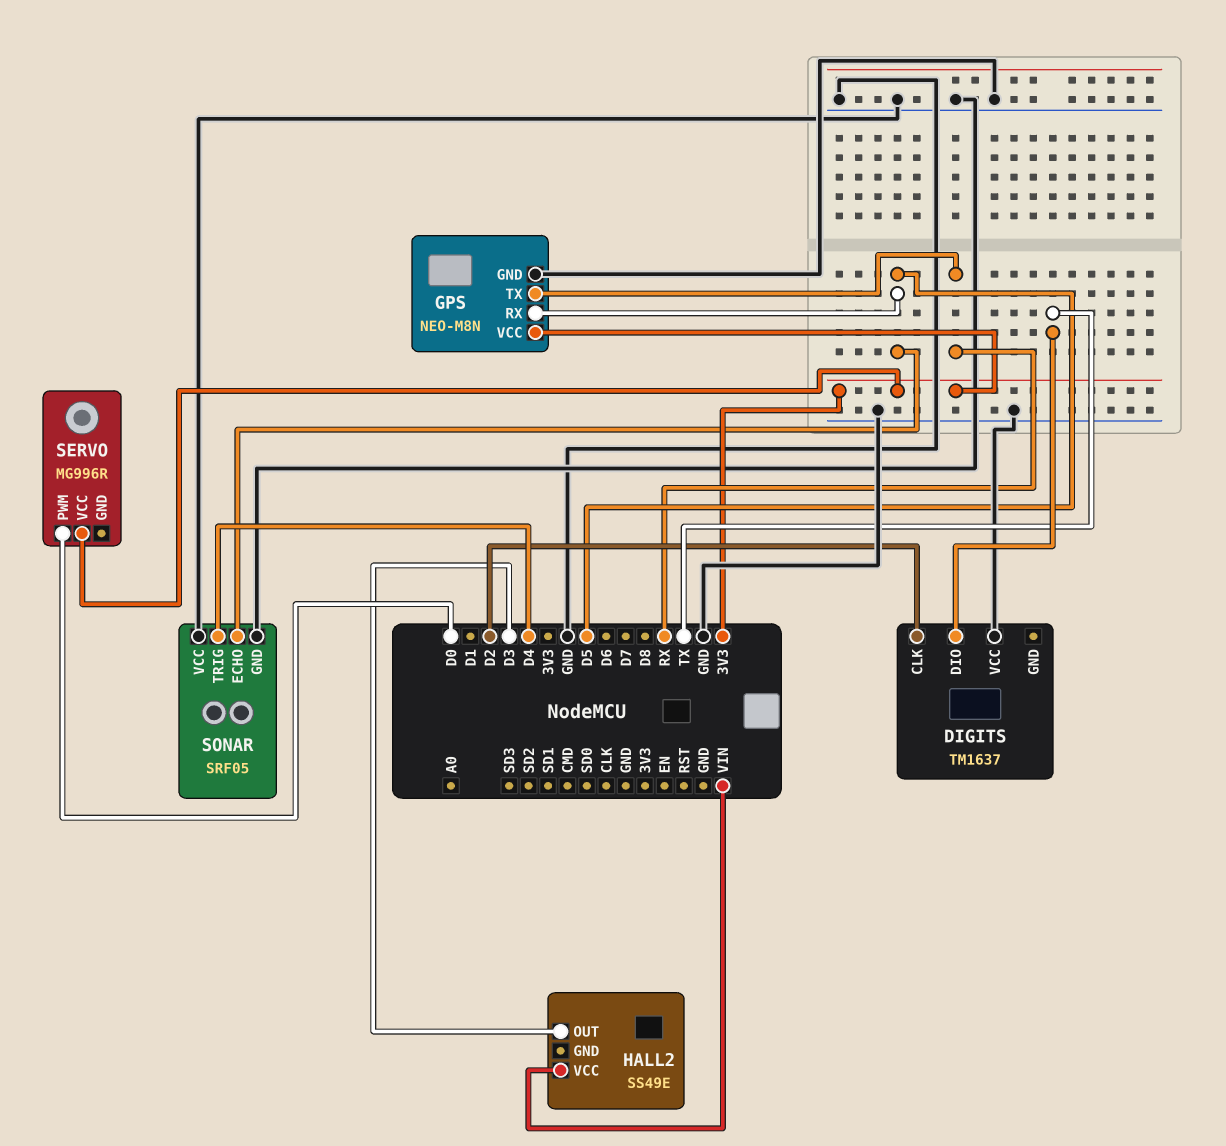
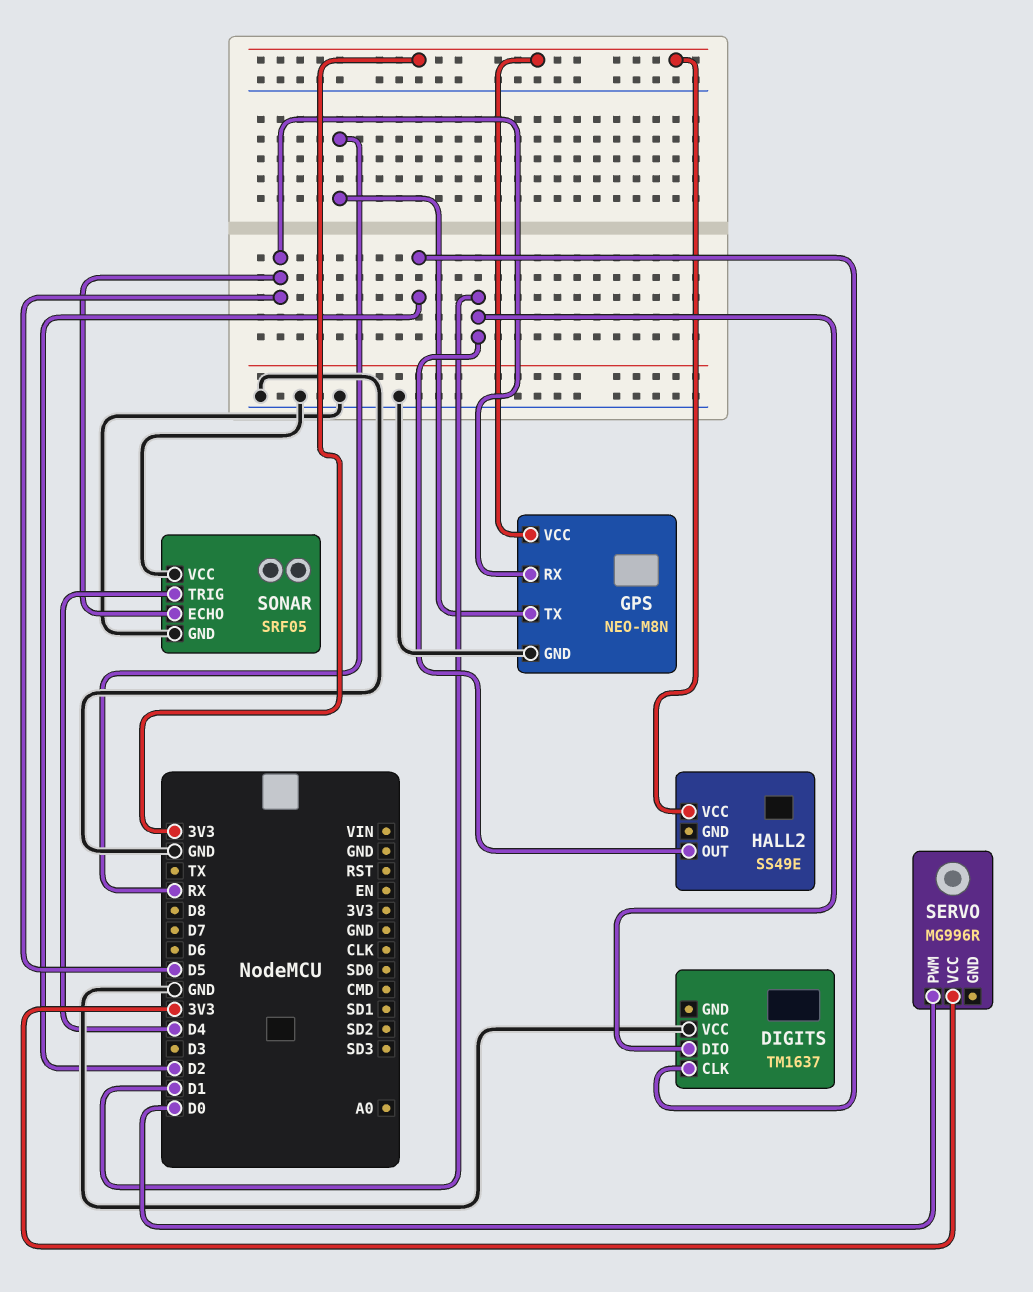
DIGITS pin DIO: TX -> D1
HALL2 pin OUT: D3 -> D1
HALL2 pin VCC: VIN -> 3V3

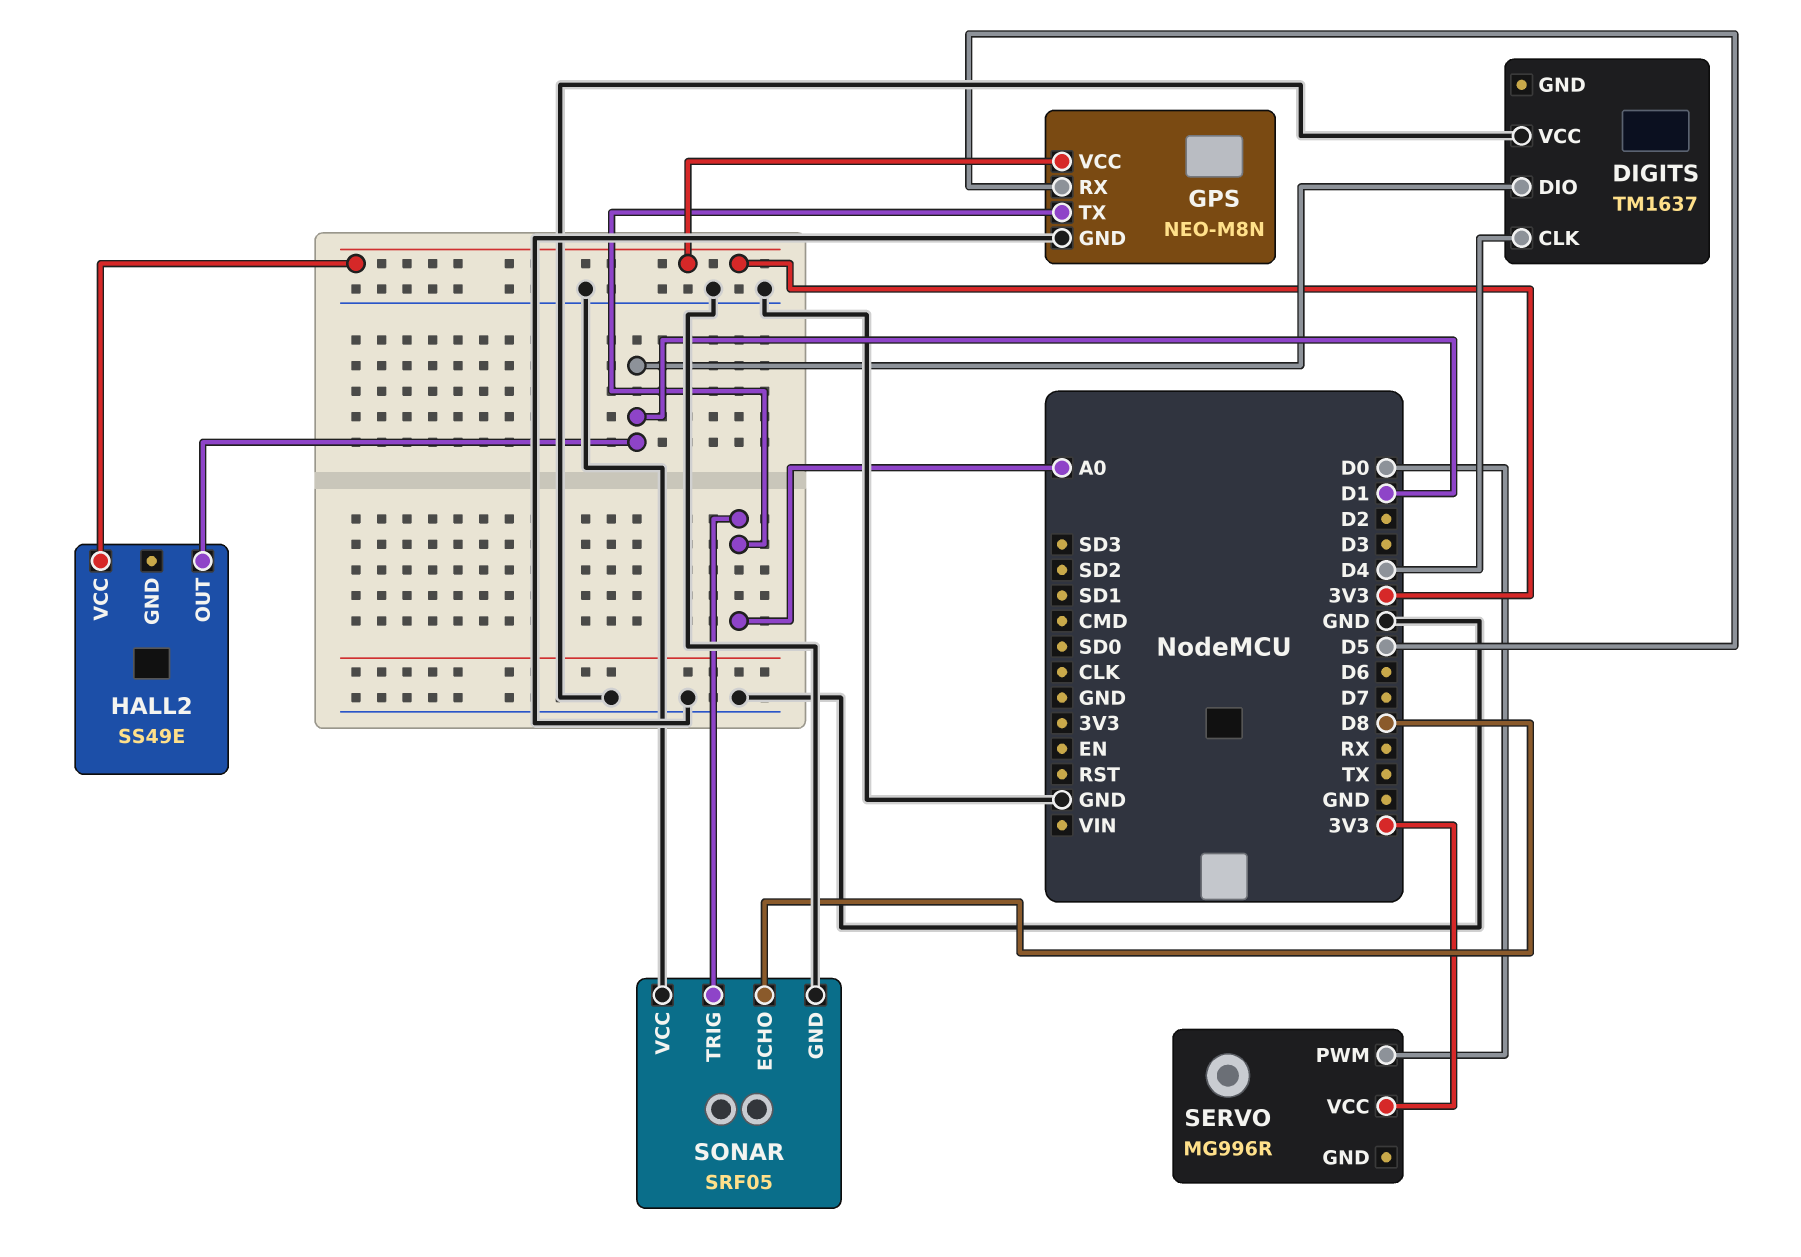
DIGITS pin CLK: D2 -> D4
GPS pin TX: RX -> A0
SONAR pin ECHO: D5 -> D8
SONAR pin TRIG: D4 -> A0

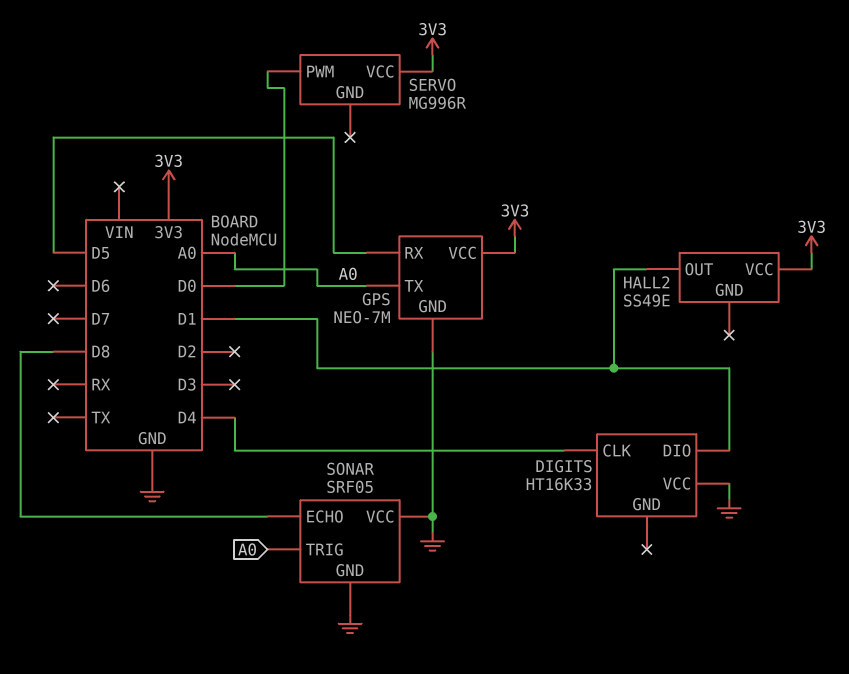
DIGITS: TM1637 -> HT16K33
GPS: NEO-M8N -> NEO-7M

